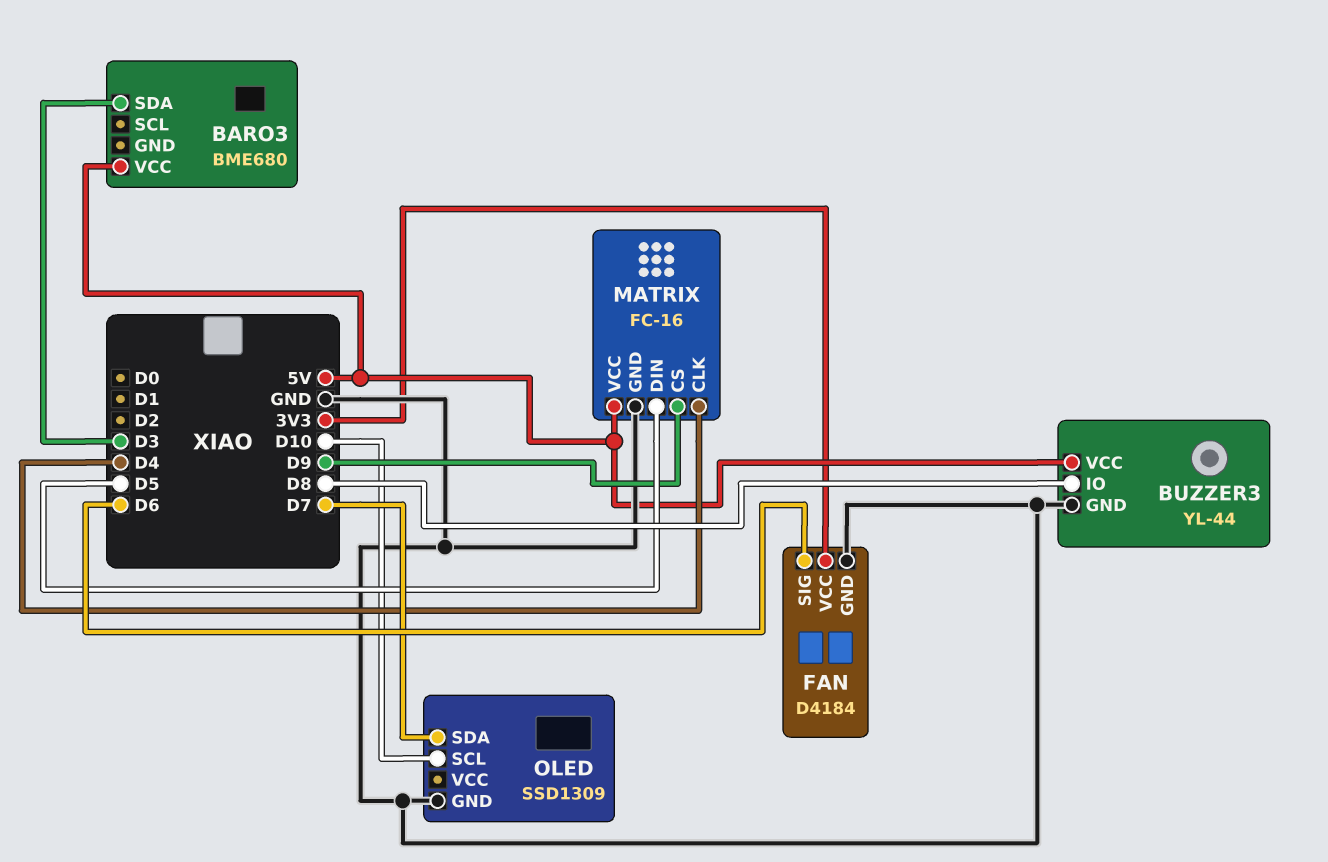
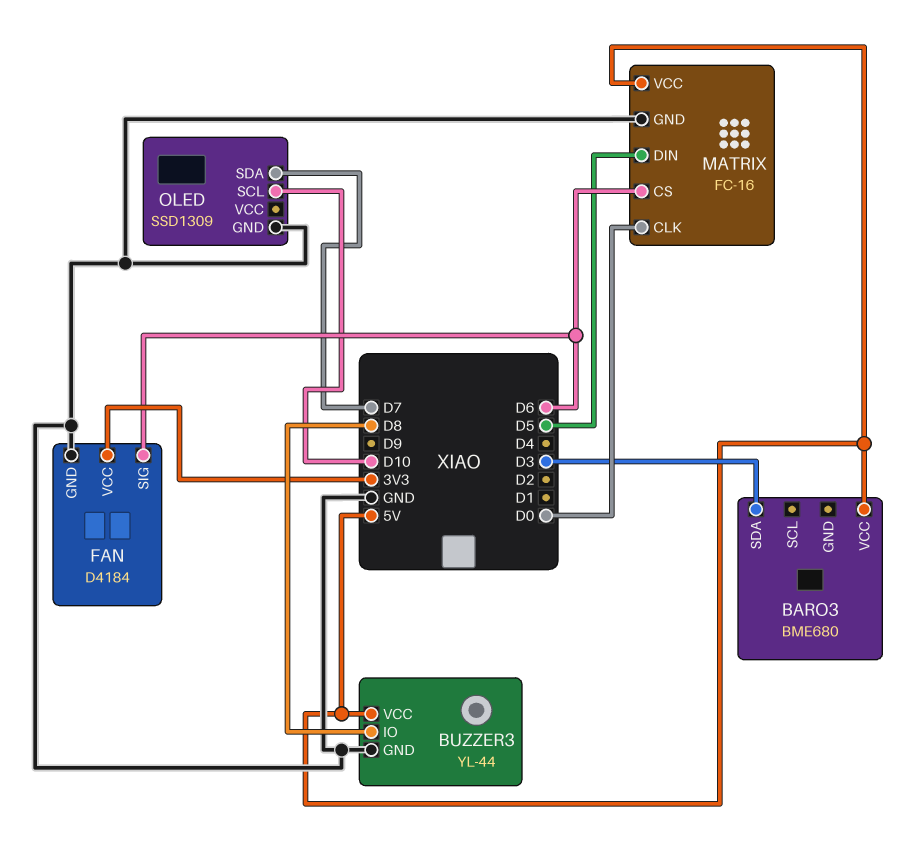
MATRIX pin CLK: D4 -> D0
MATRIX pin CS: D9 -> D6

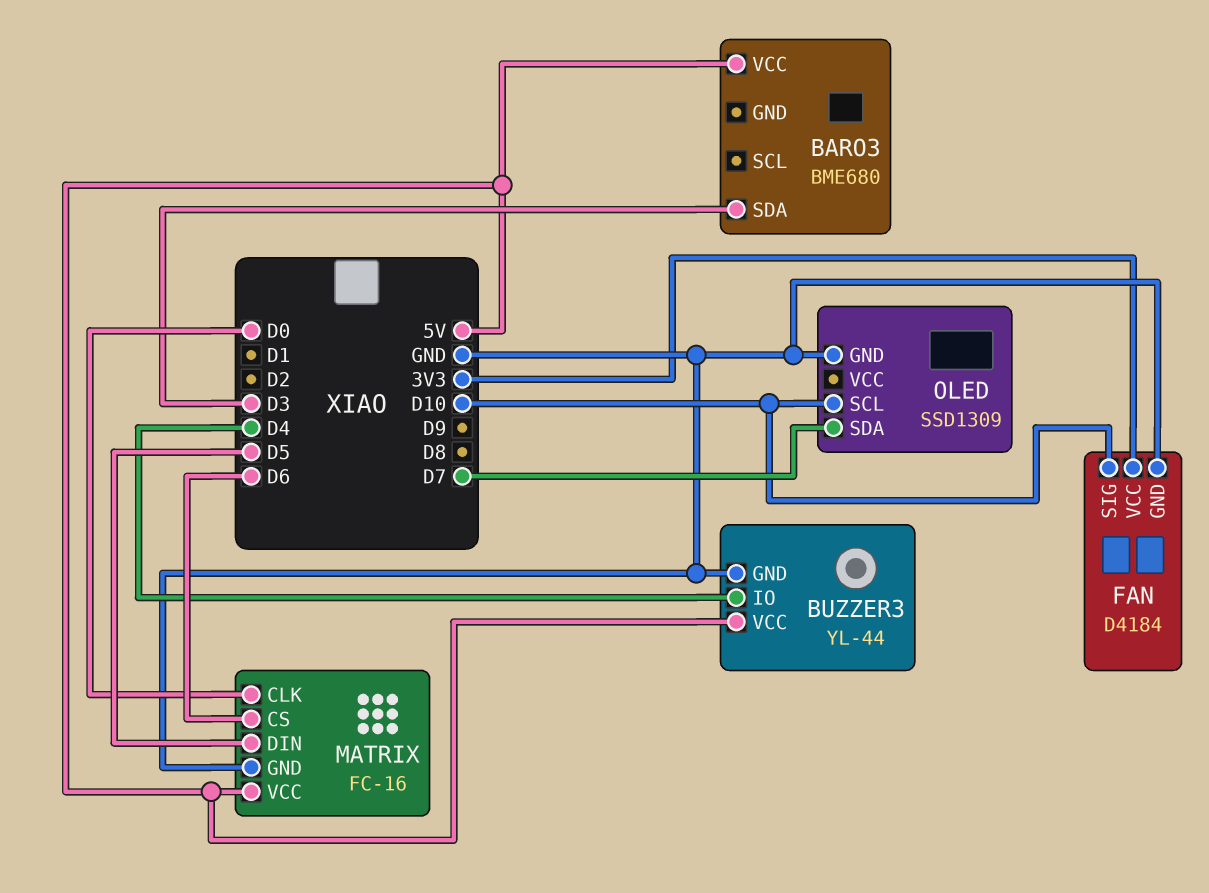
BUZZER3 pin IO: D8 -> D4
FAN pin SIG: D6 -> D10

